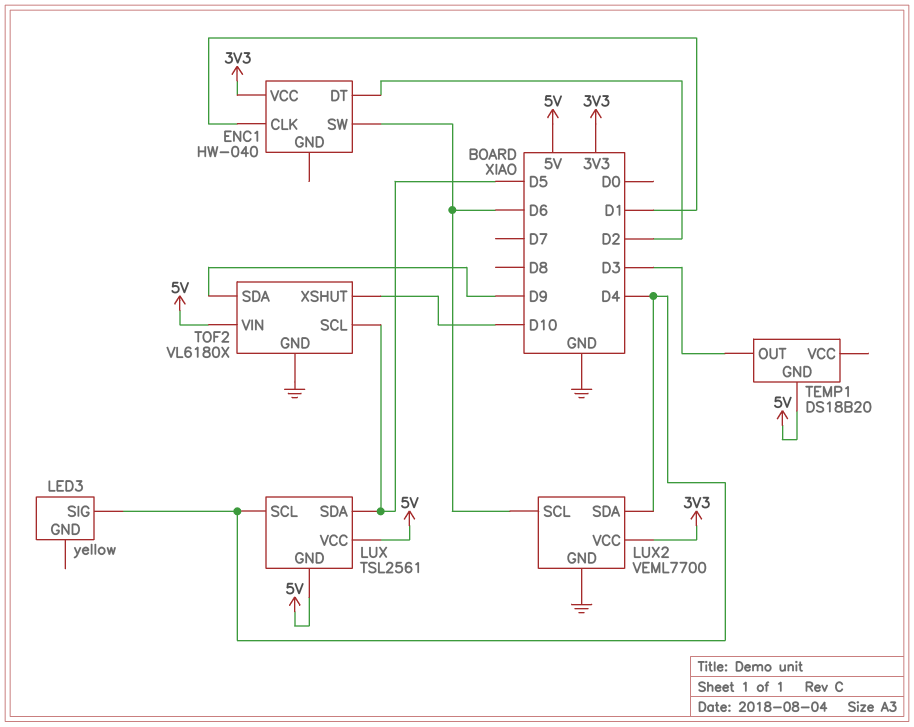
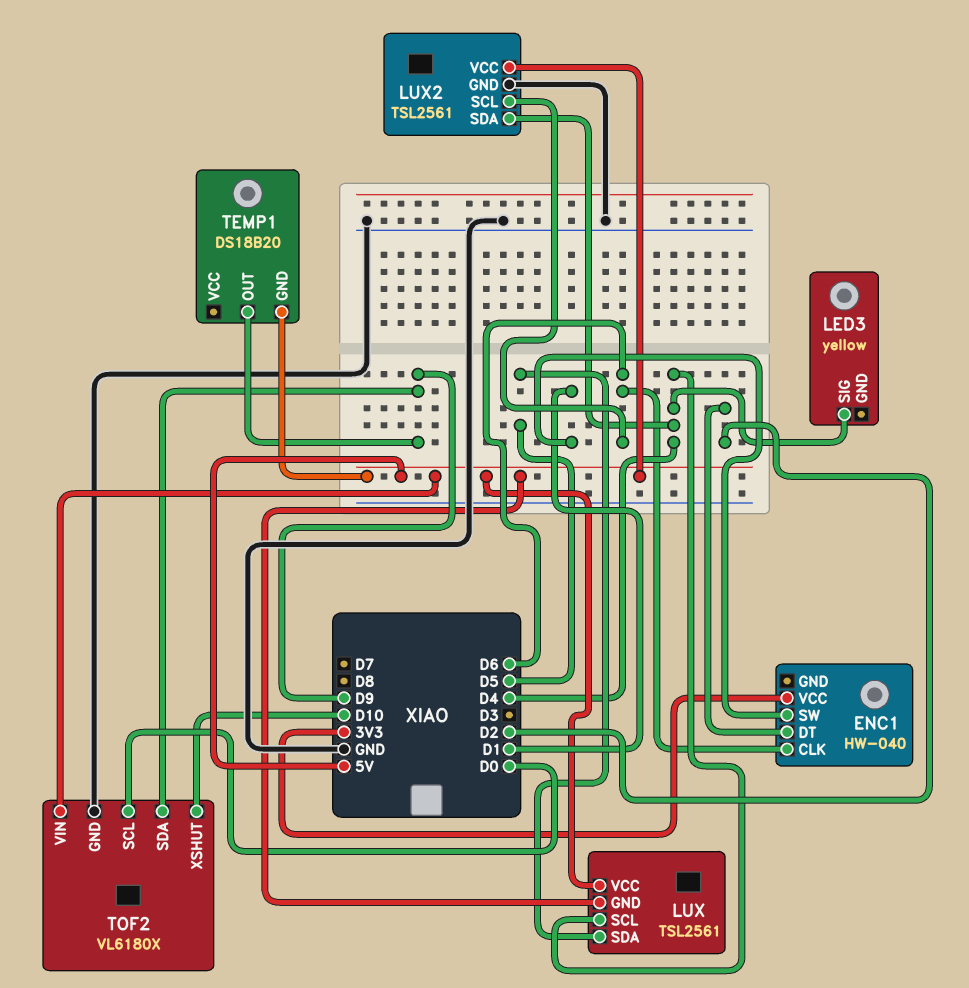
ENC1 pin CLK: D1 -> D6
ENC1 pin SW: D6 -> D1
LUX2: VEML7700 -> TSL2561
LUX2 pin VCC: 3V3 -> 5V
TEMP1 pin OUT: D3 -> D9
TOF2 pin SCL: D5 -> D0

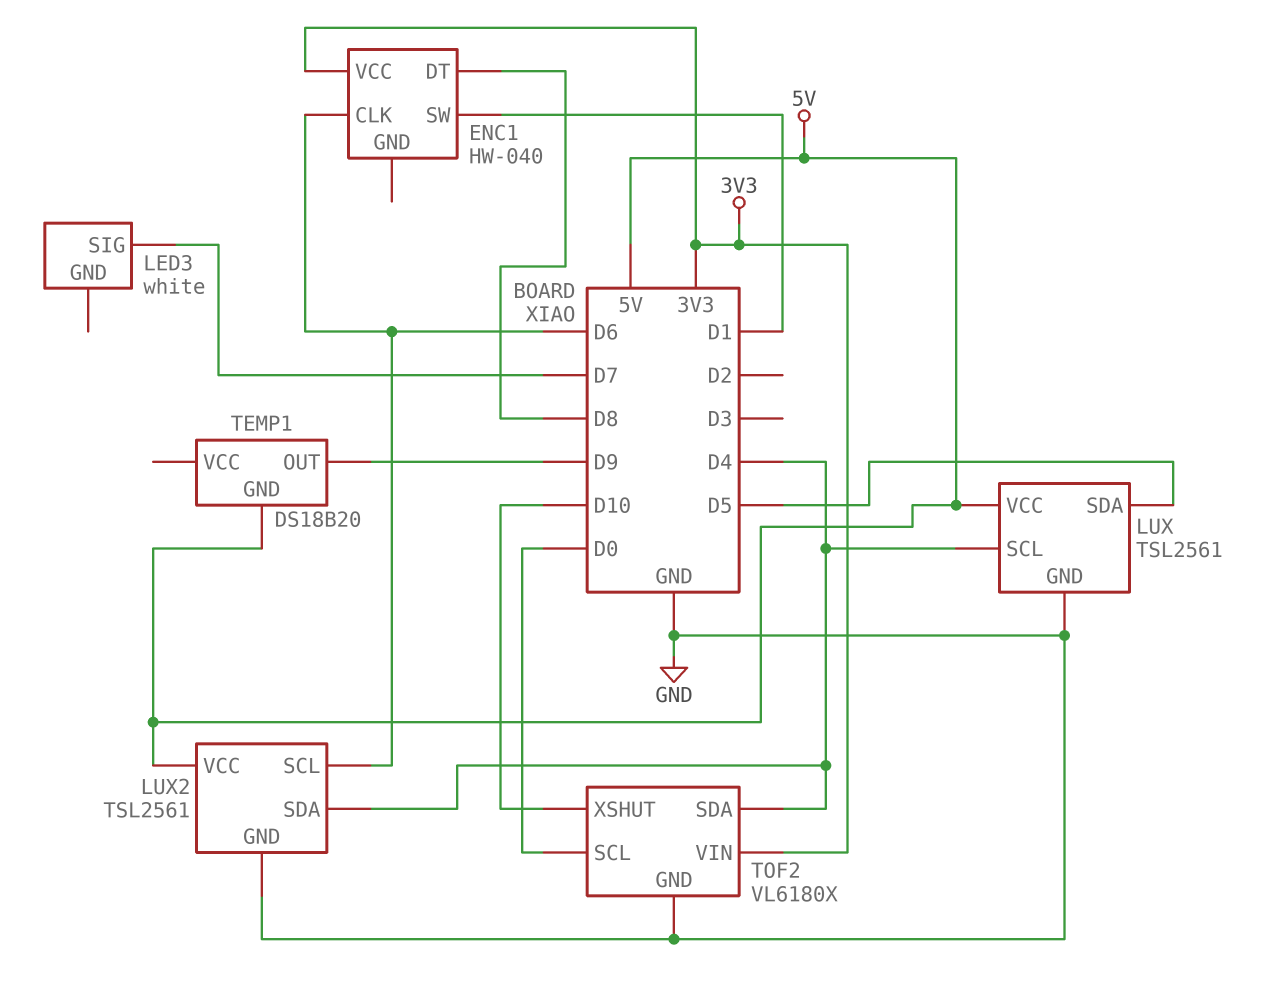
ENC1 pin DT: D2 -> D8
LED3: yellow -> white
LED3 pin SIG: D4 -> D7
LUX pin GND: 5V -> GND
TOF2 pin SDA: D9 -> D4
TOF2 pin VIN: 5V -> 3V3

